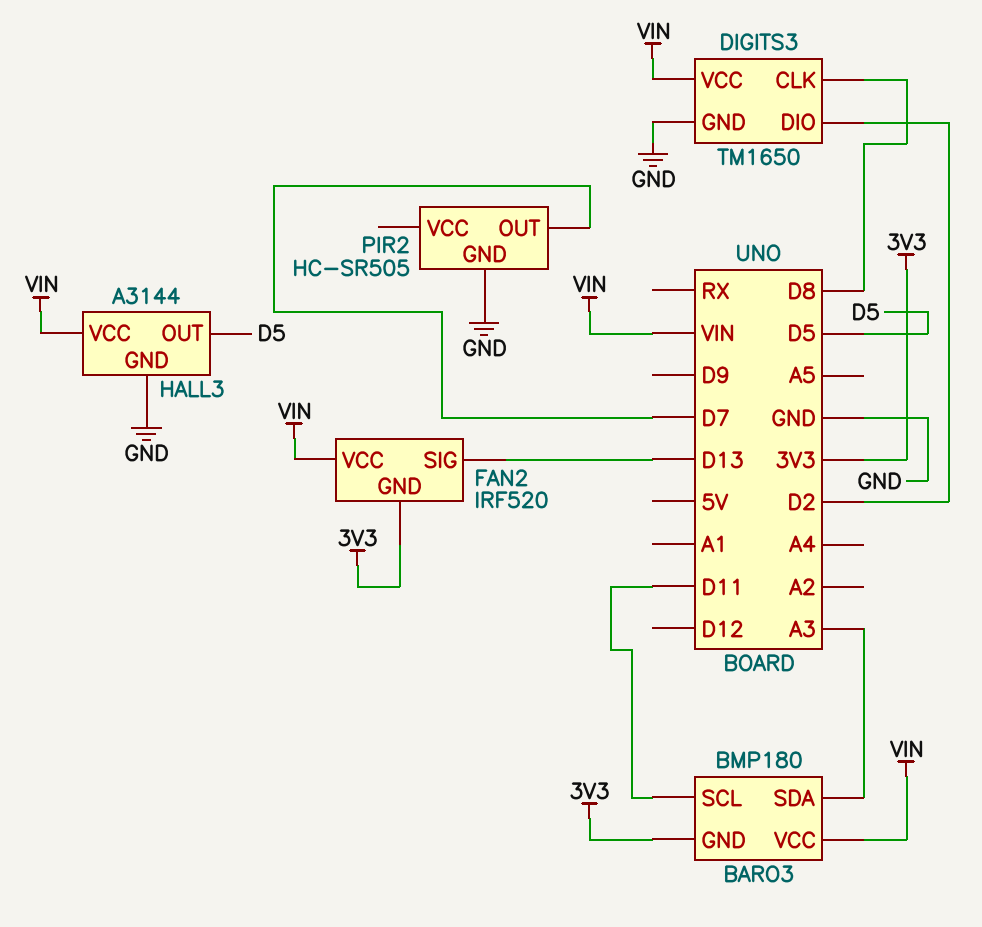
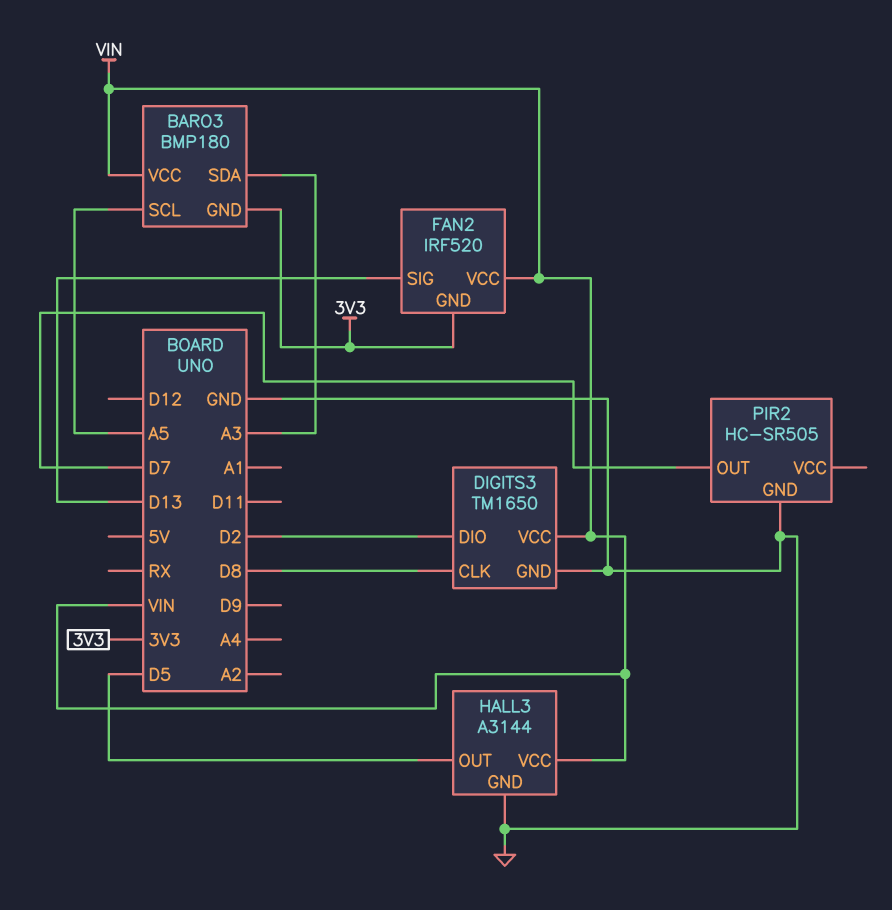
BARO3 pin SCL: D11 -> A5

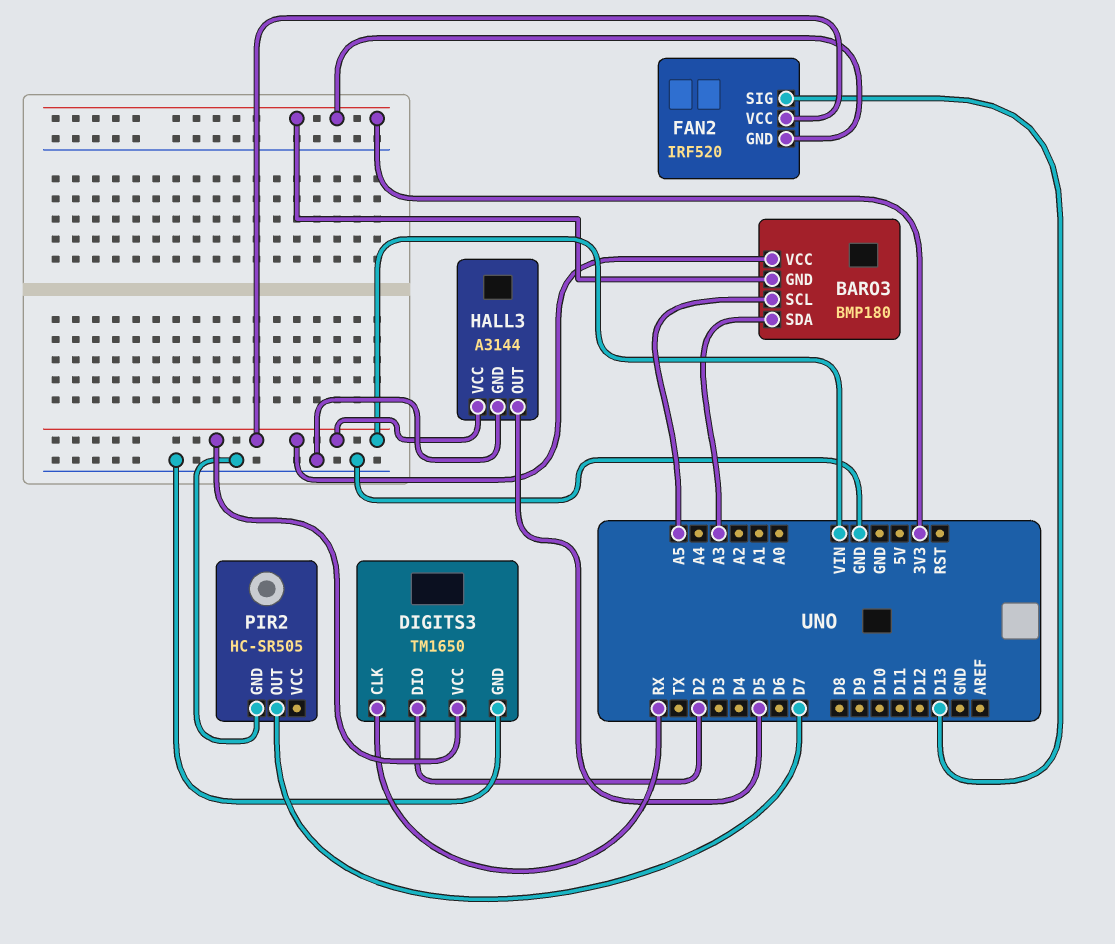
DIGITS3 pin CLK: D8 -> RX

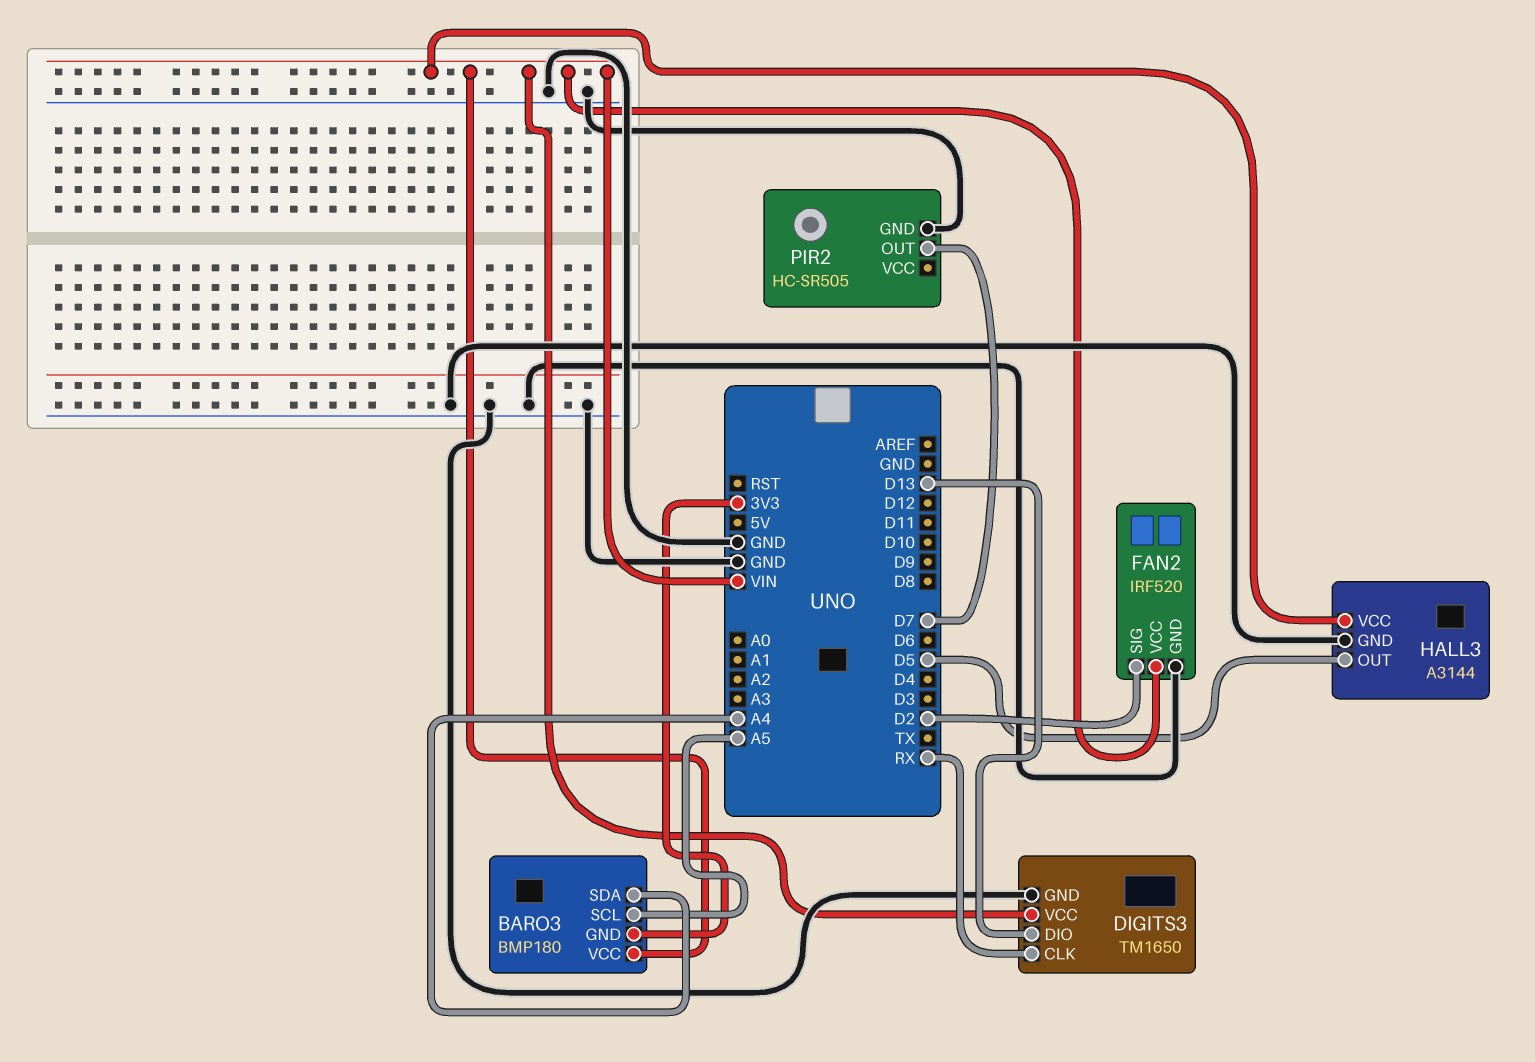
BARO3 pin SDA: A3 -> A4
DIGITS3 pin DIO: D2 -> D13
FAN2 pin GND: 3V3 -> GND
FAN2 pin SIG: D13 -> D2

